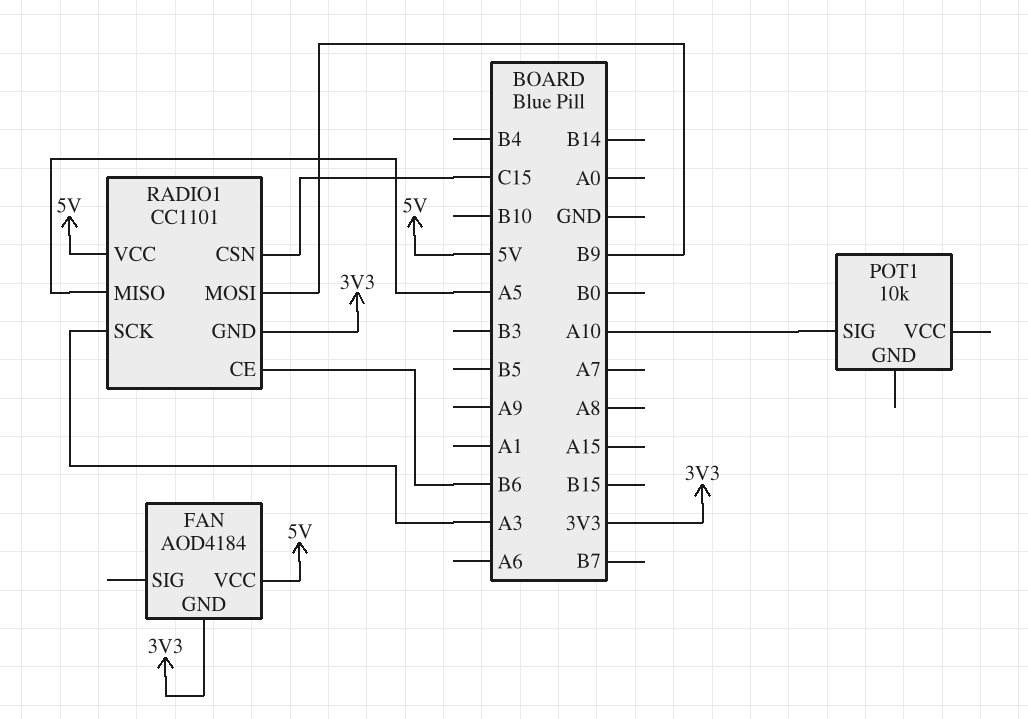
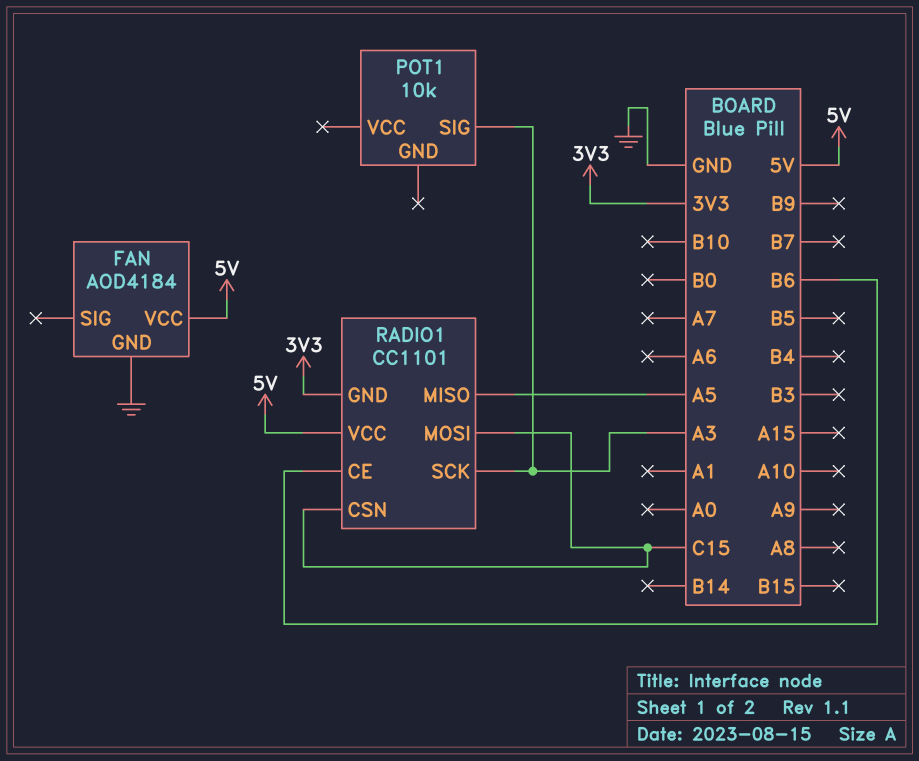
FAN pin GND: 3V3 -> GND
POT1 pin SIG: A10 -> A3
RADIO1 pin MOSI: B9 -> C15

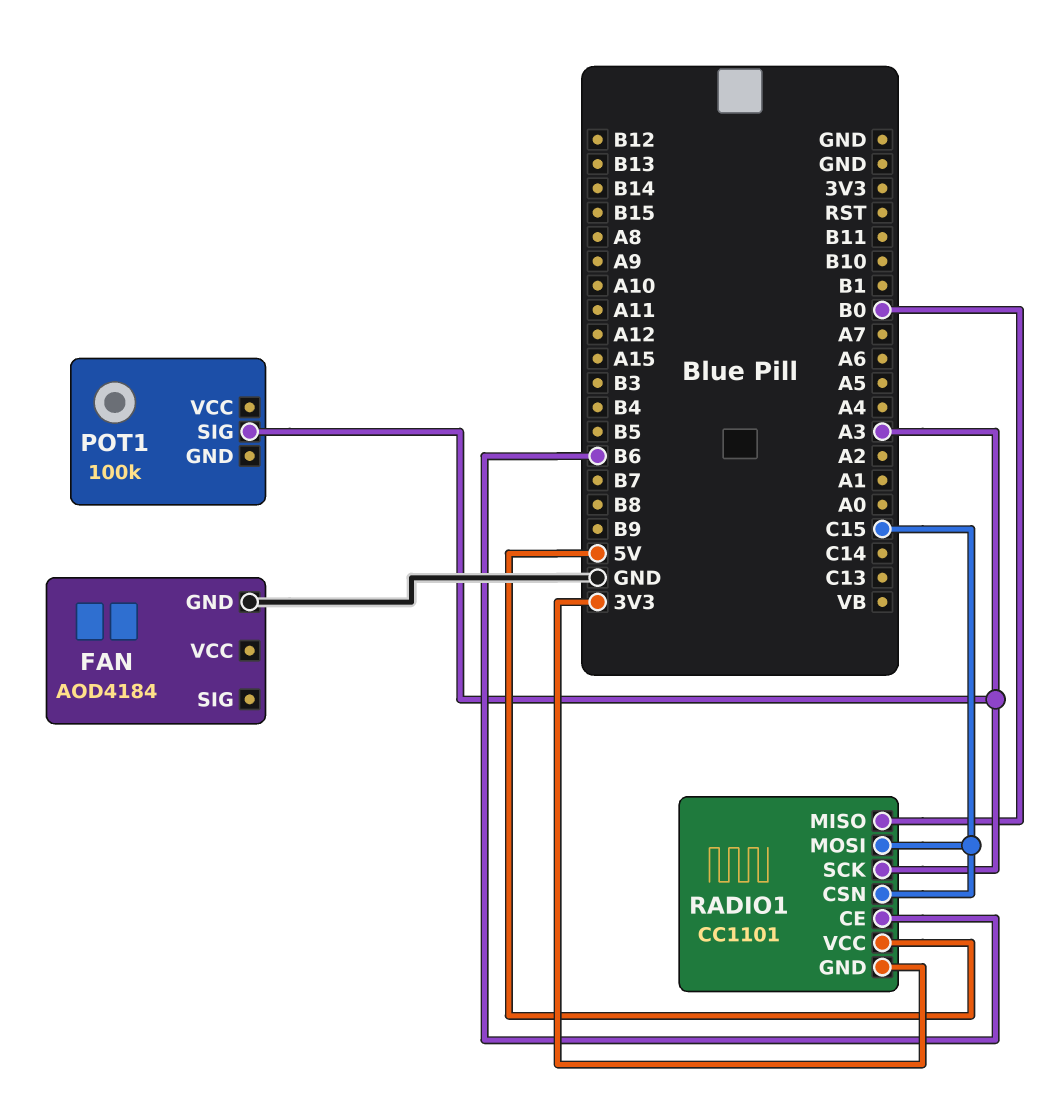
FAN pin VCC: 5V -> none
POT1: 10k -> 100k
RADIO1 pin MISO: A5 -> B0

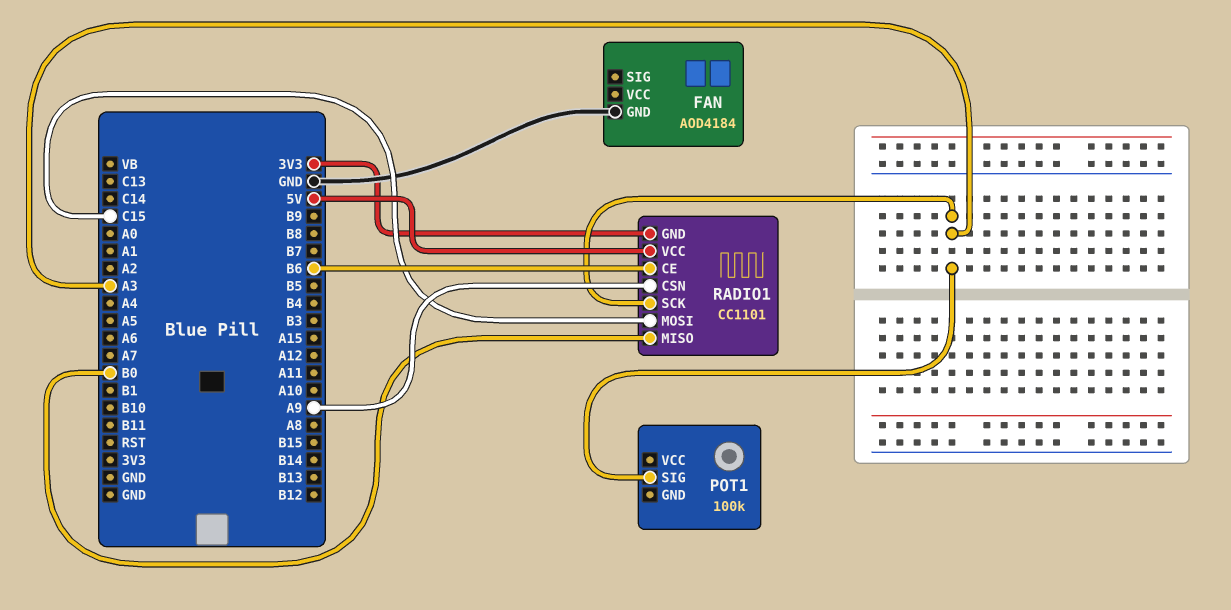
RADIO1 pin CSN: C15 -> A9

